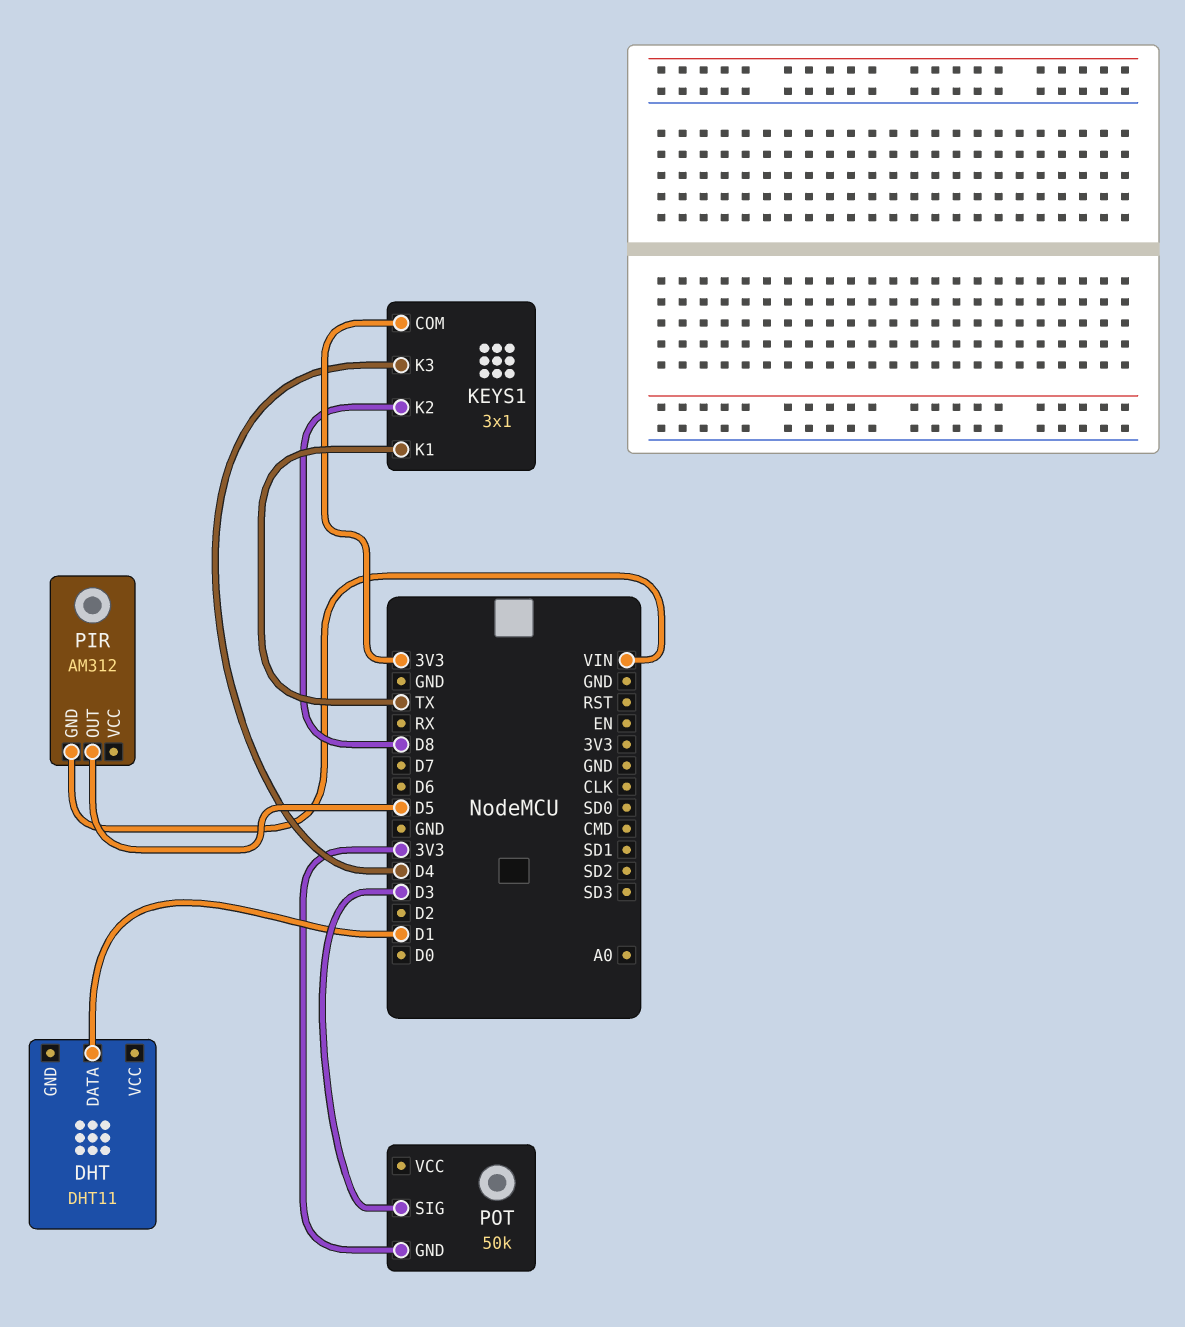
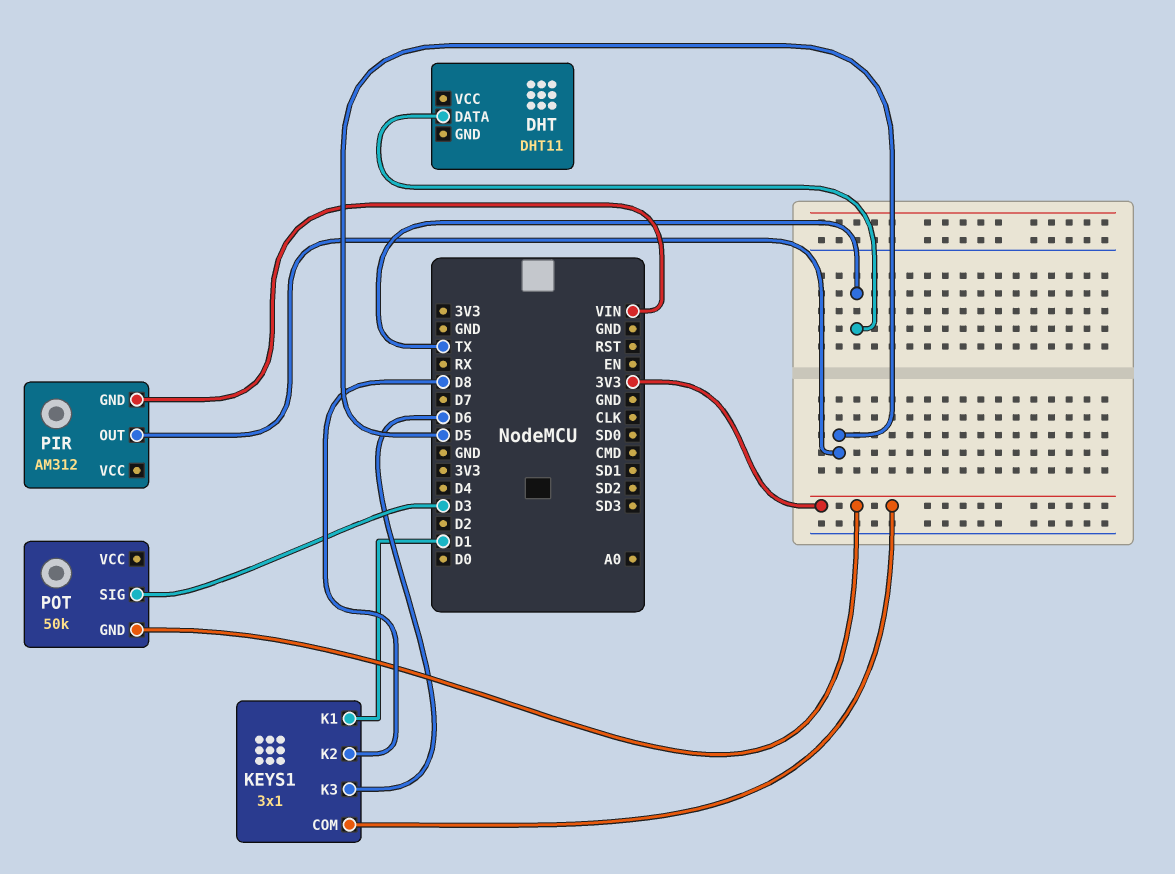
DHT pin DATA: D1 -> TX
KEYS1 pin K1: TX -> D1
KEYS1 pin K3: D4 -> D6

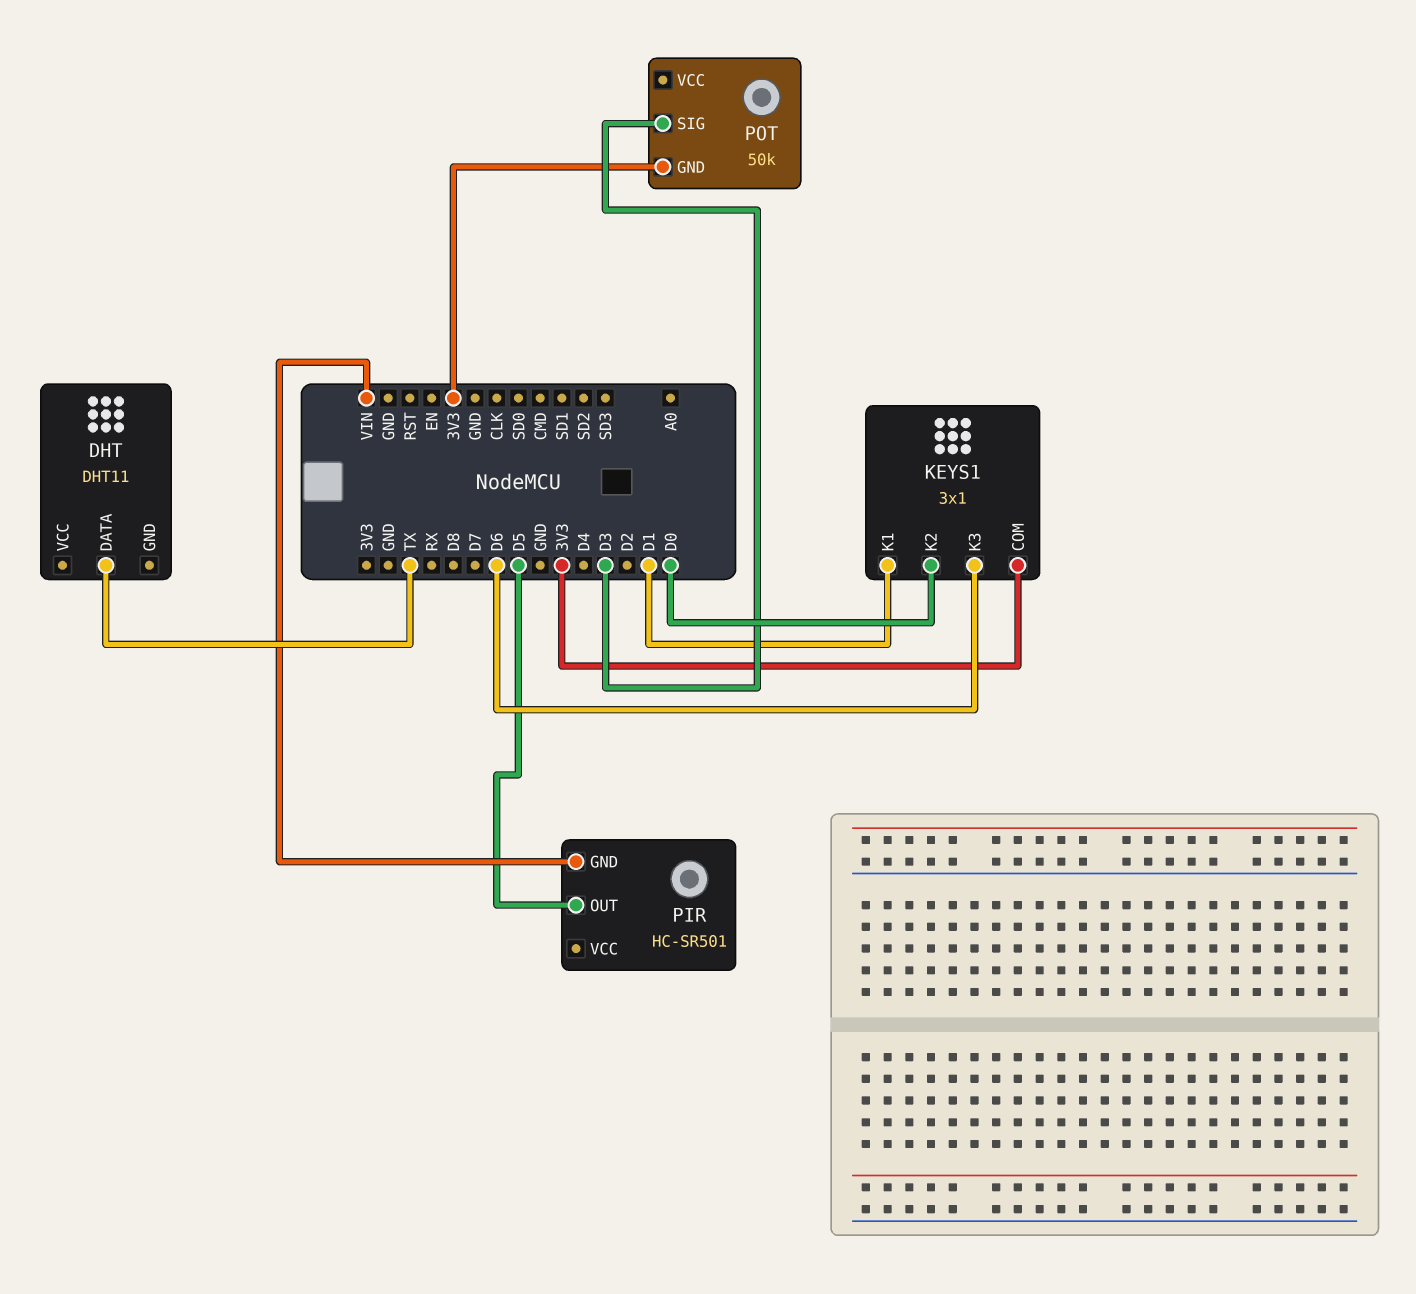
KEYS1 pin K2: D8 -> D0
PIR: AM312 -> HC-SR501

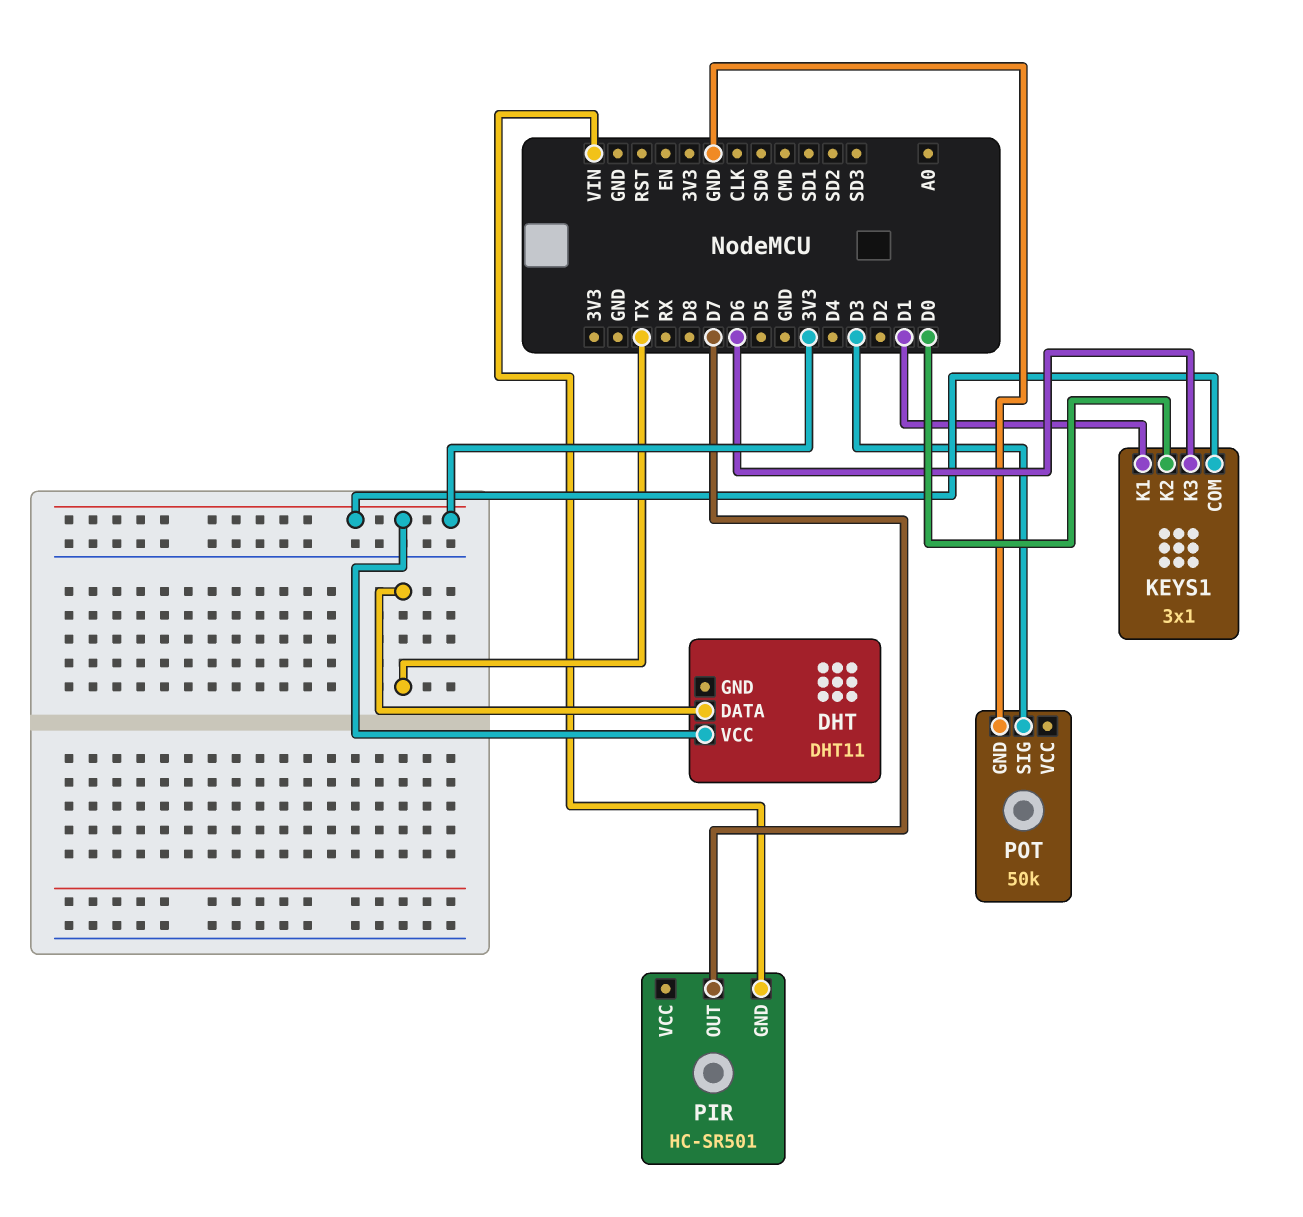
DHT pin VCC: none -> 3V3
PIR pin OUT: D5 -> D7
POT pin GND: 3V3 -> GND

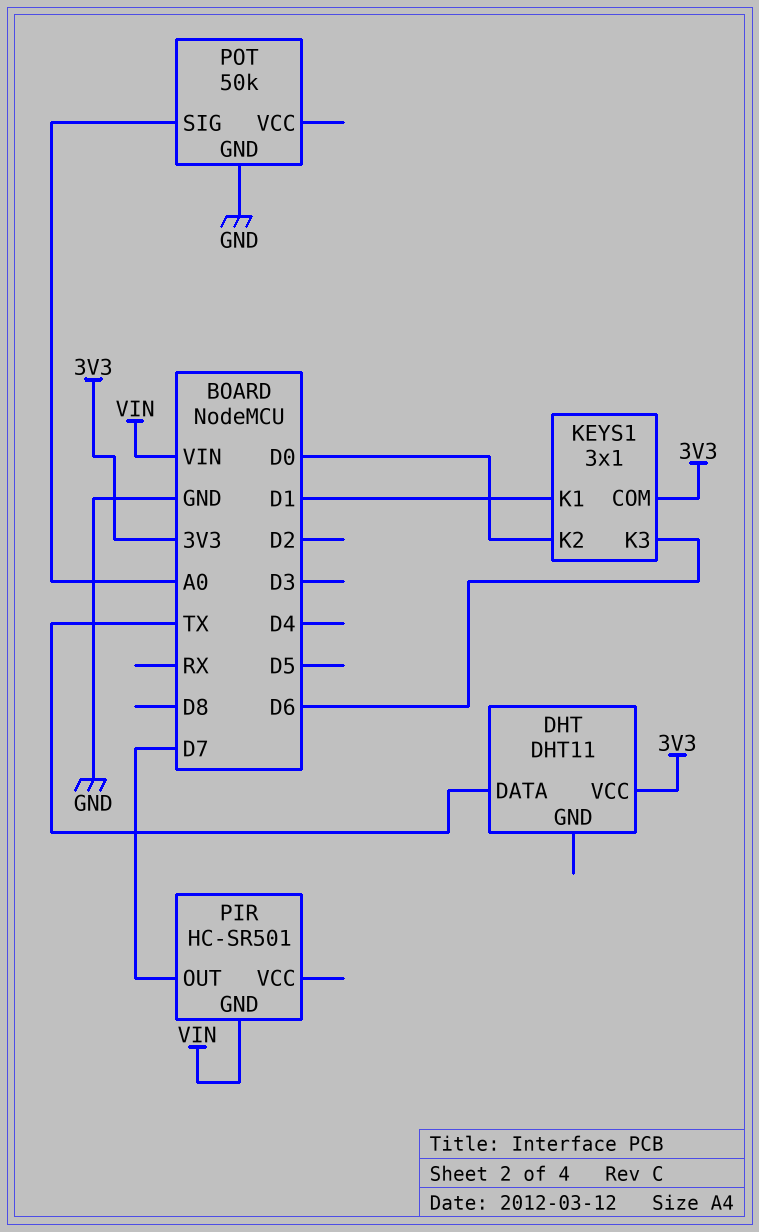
POT pin SIG: D3 -> A0

